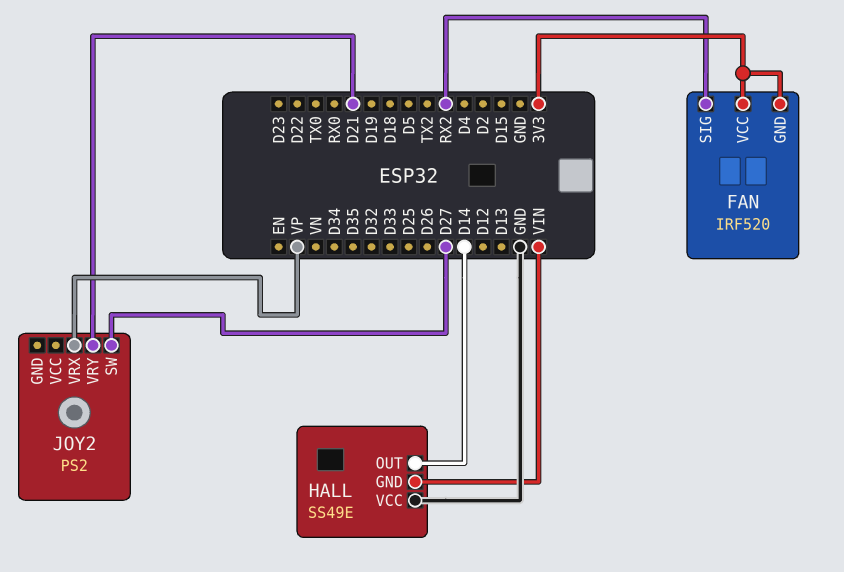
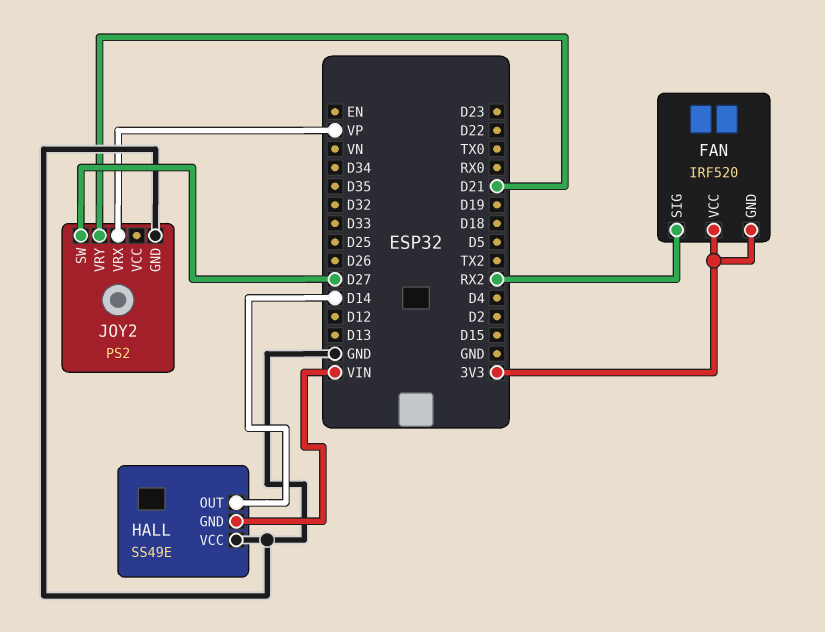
JOY2 pin GND: none -> GND

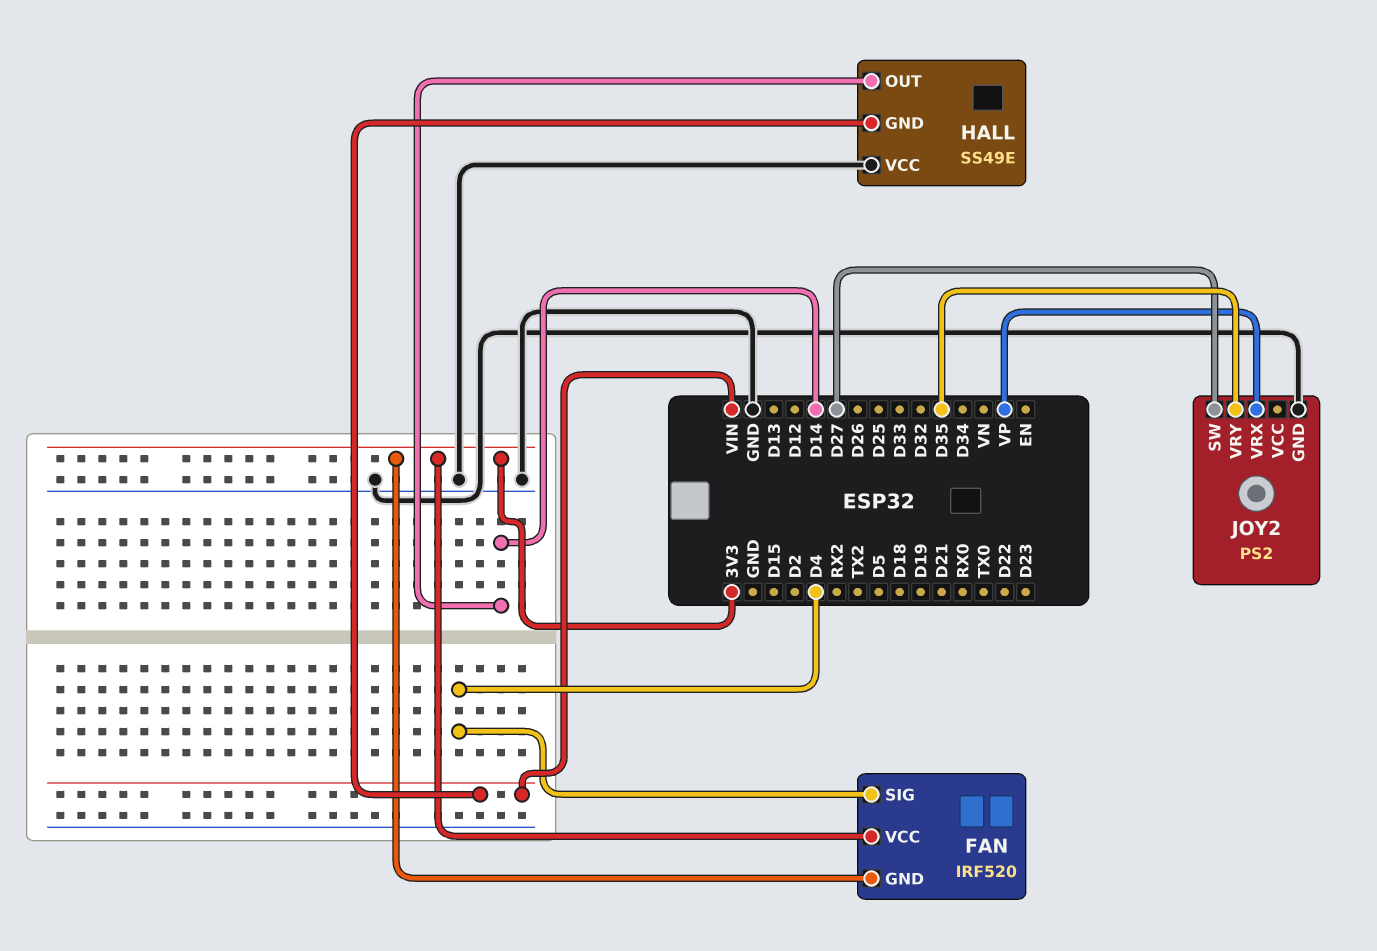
FAN pin SIG: RX2 -> D4
JOY2 pin VRY: D21 -> D35

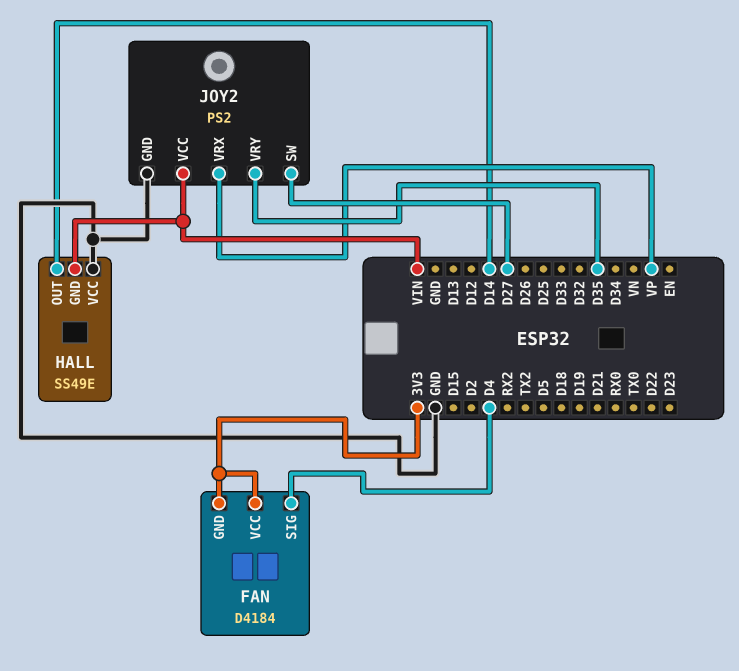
FAN: IRF520 -> D4184
JOY2 pin VCC: none -> VIN

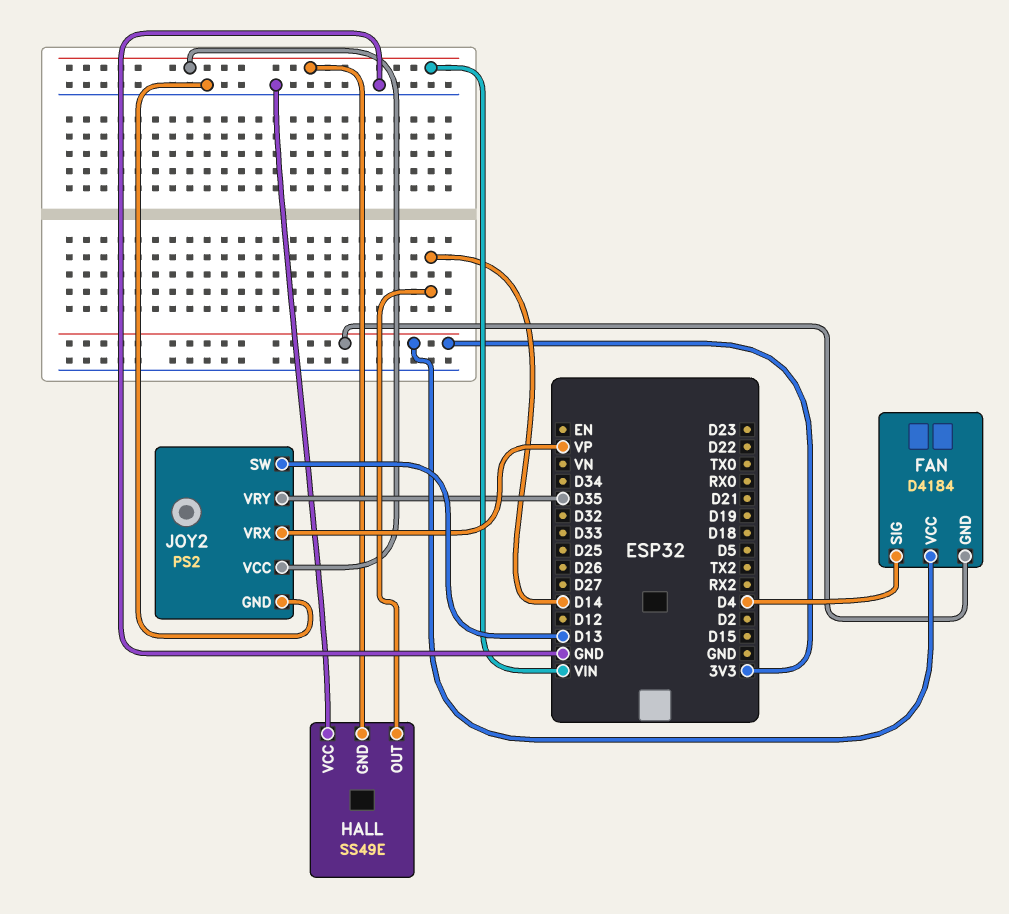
JOY2 pin SW: D27 -> D13

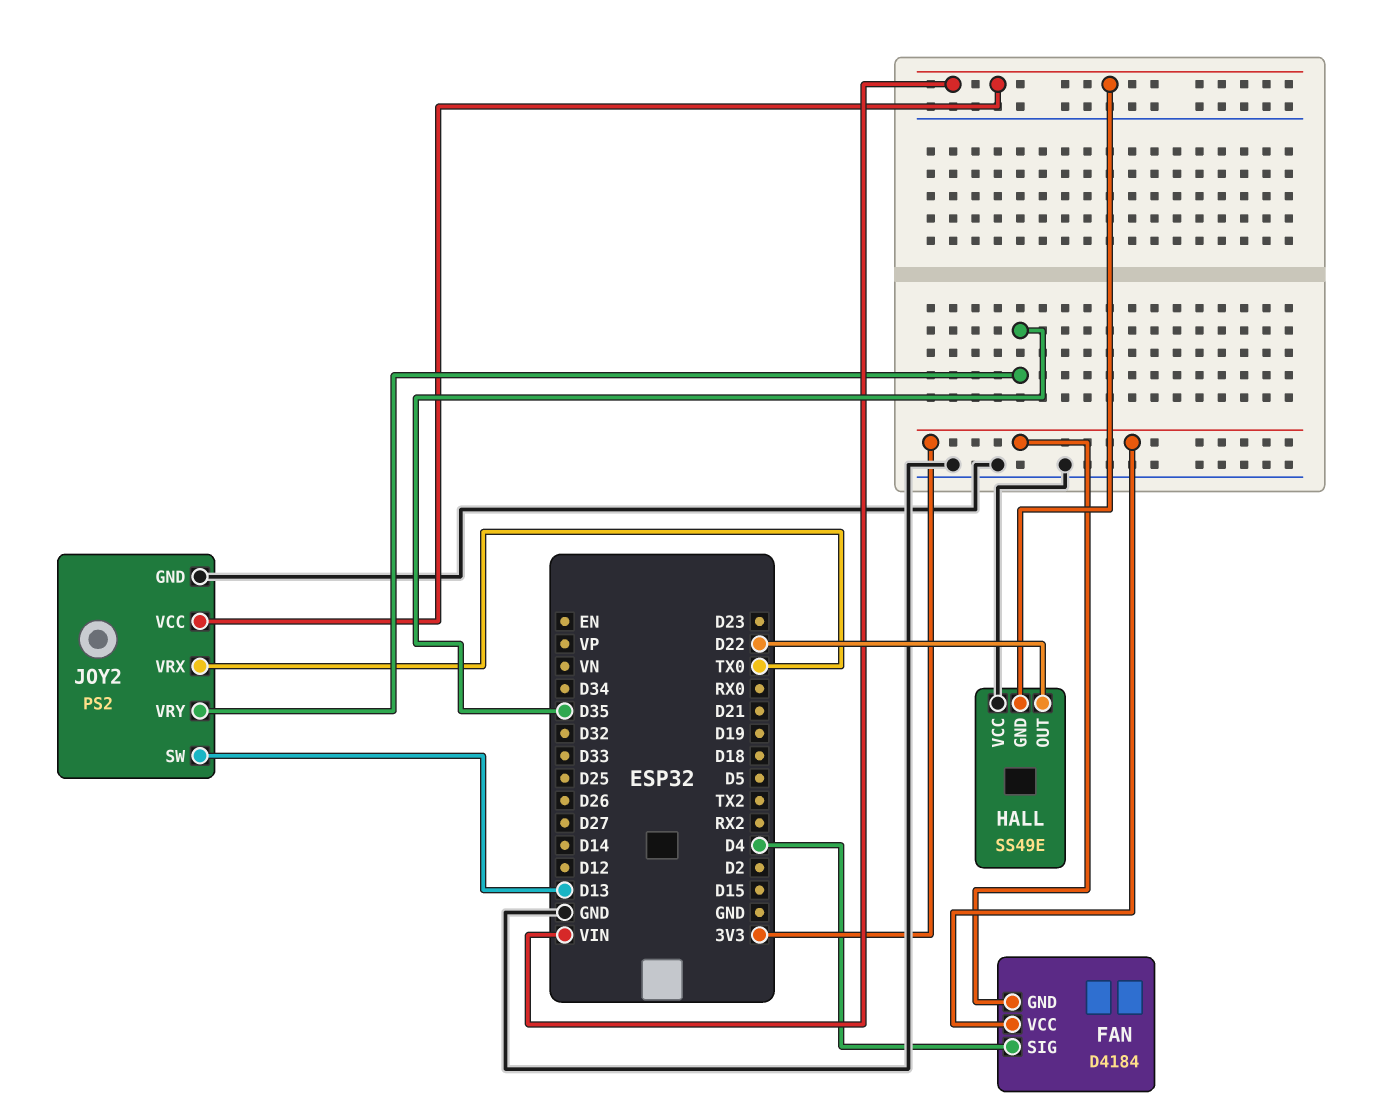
HALL pin OUT: D14 -> D22
JOY2 pin VRX: VP -> TX0

